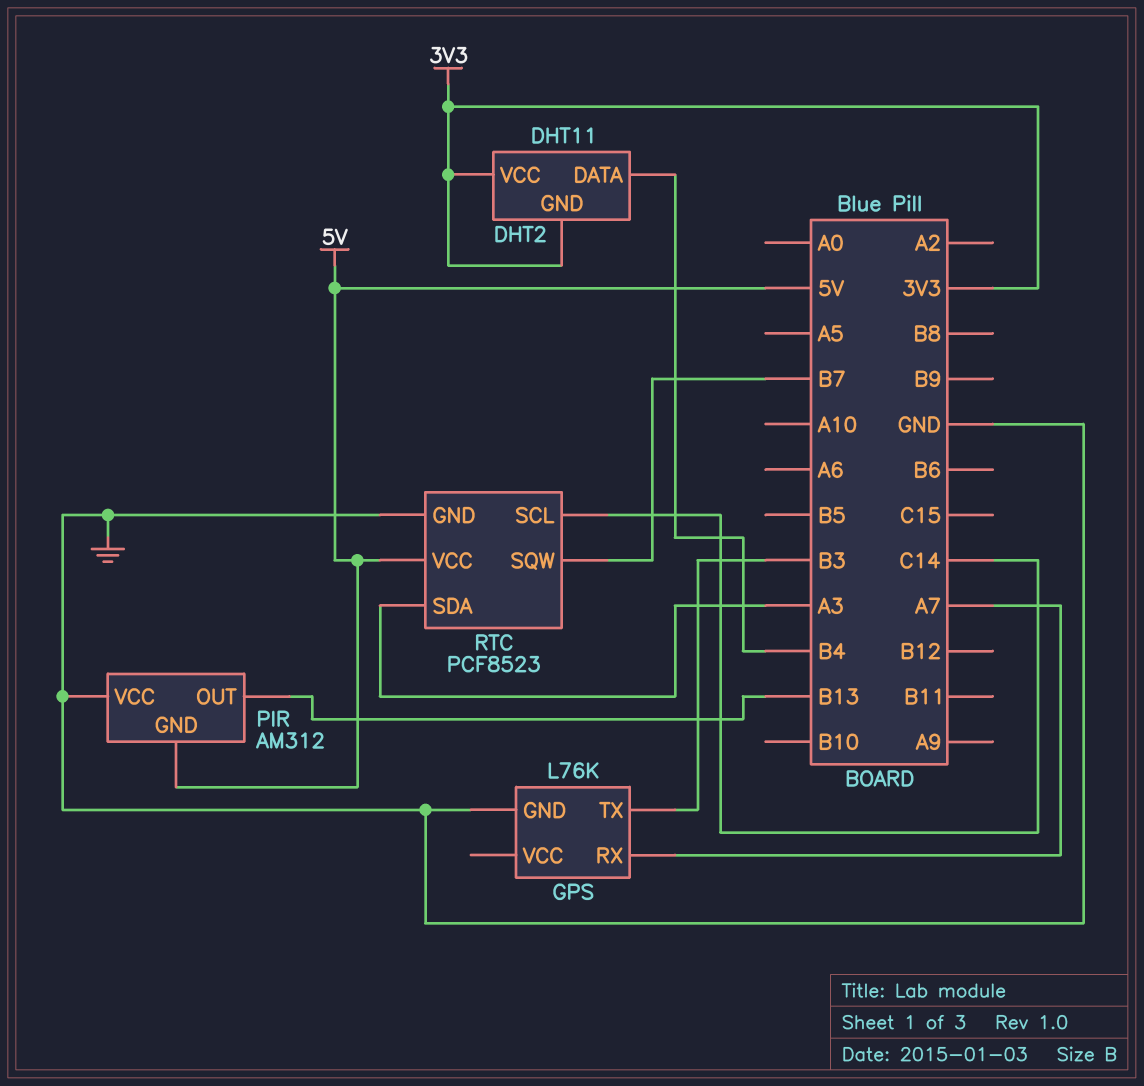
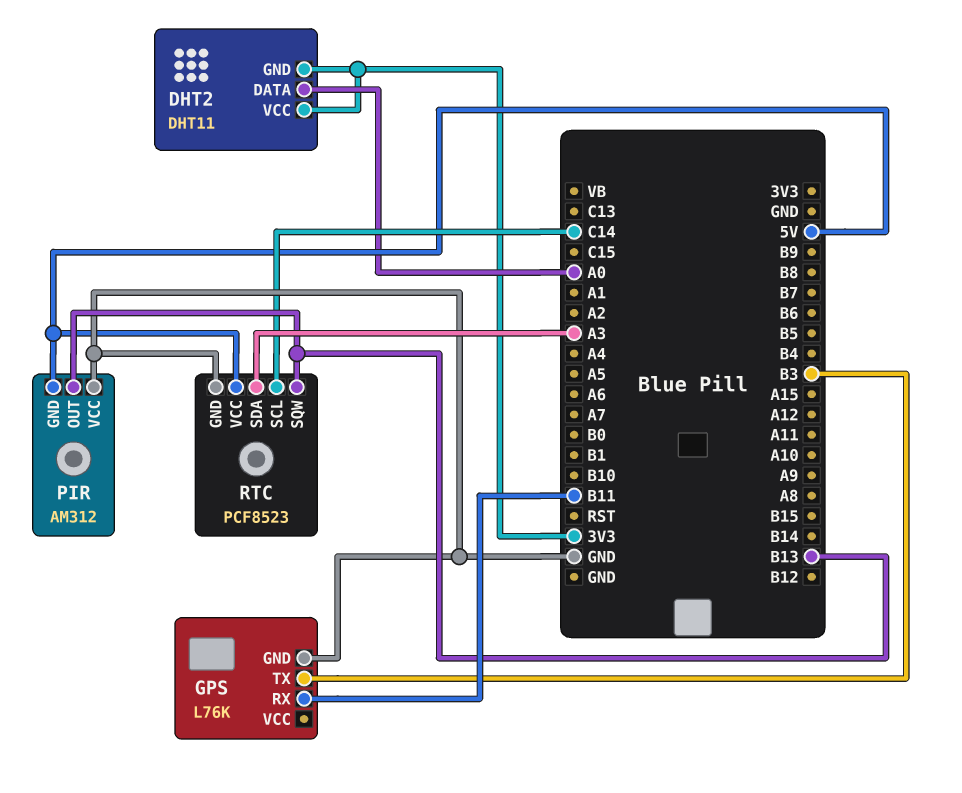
DHT2 pin DATA: B4 -> A0
GPS pin RX: A7 -> B11
RTC pin SQW: B7 -> B13

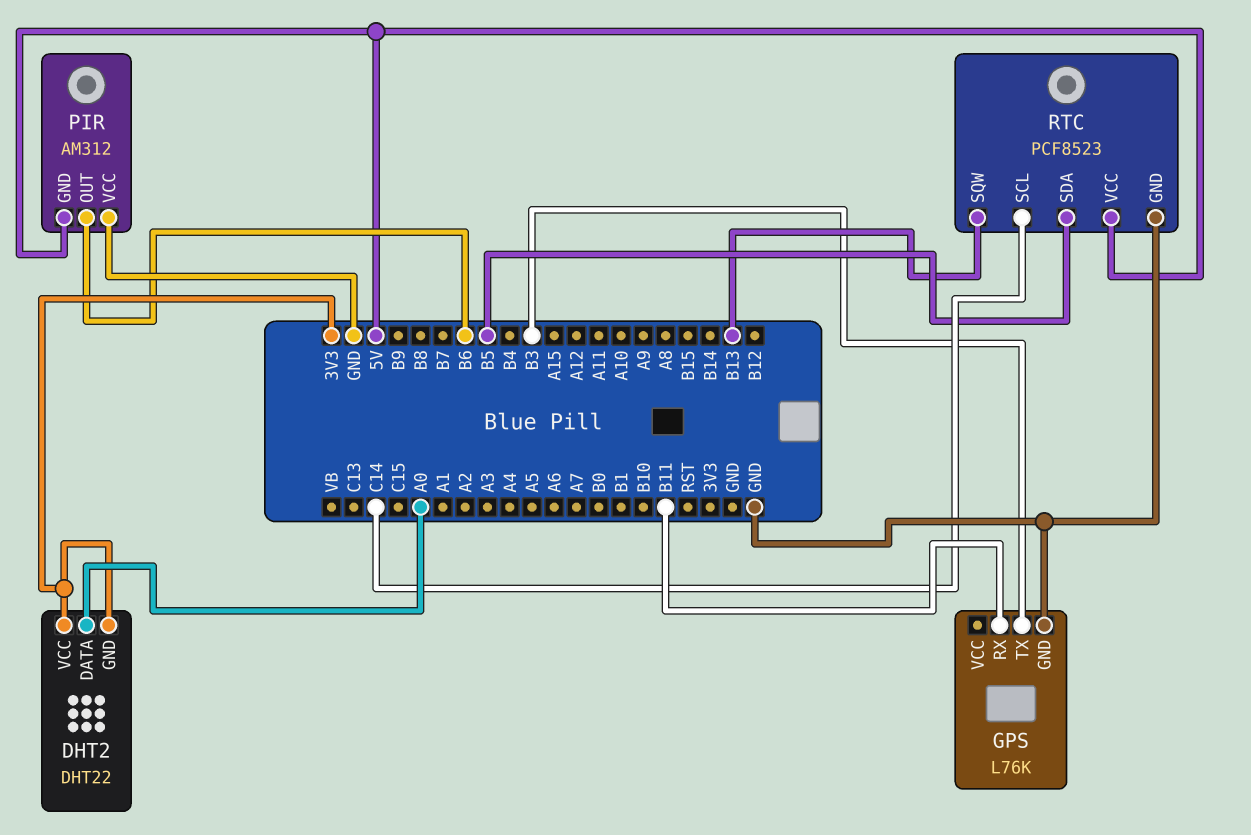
DHT2: DHT11 -> DHT22
PIR pin OUT: B13 -> B6
RTC pin SDA: A3 -> B5

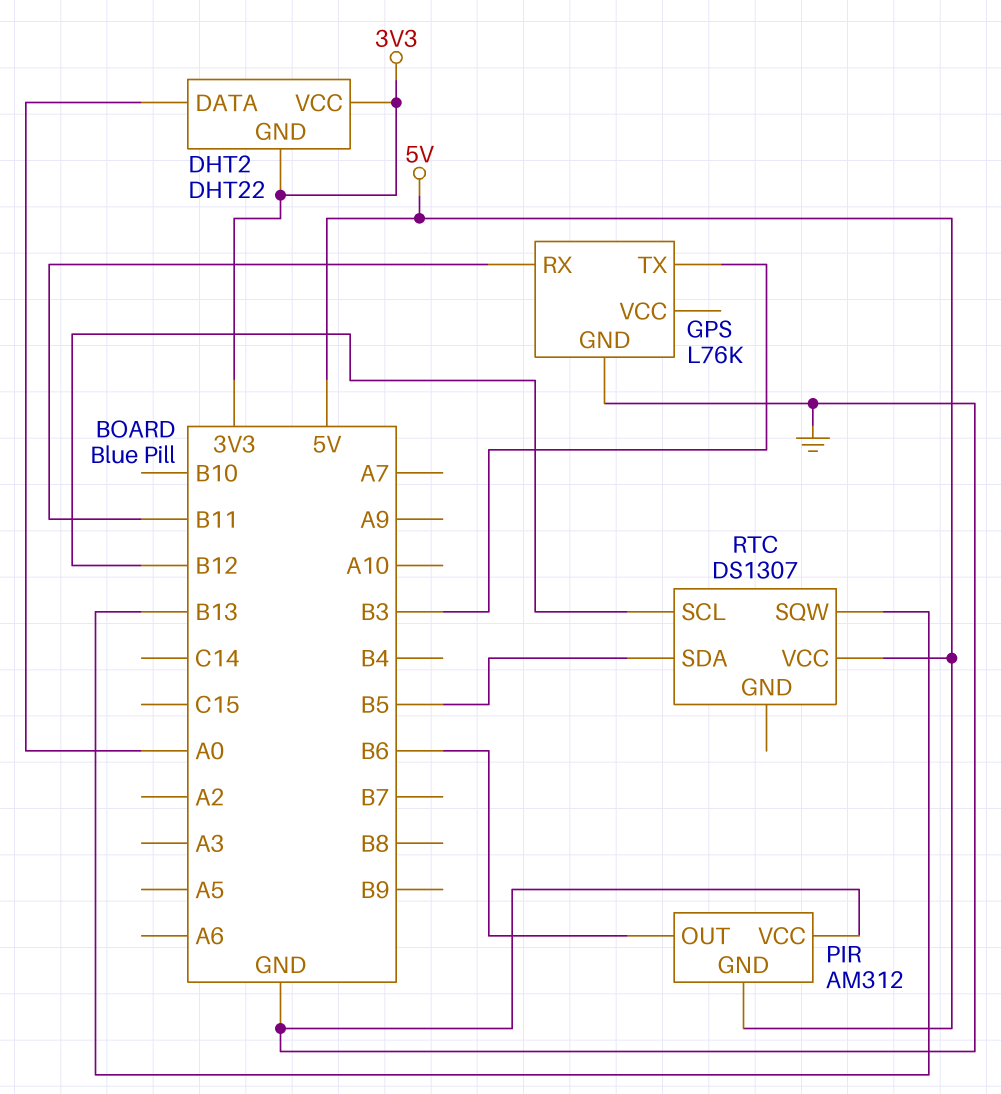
RTC: PCF8523 -> DS1307
RTC pin GND: GND -> none
RTC pin SCL: C14 -> B12

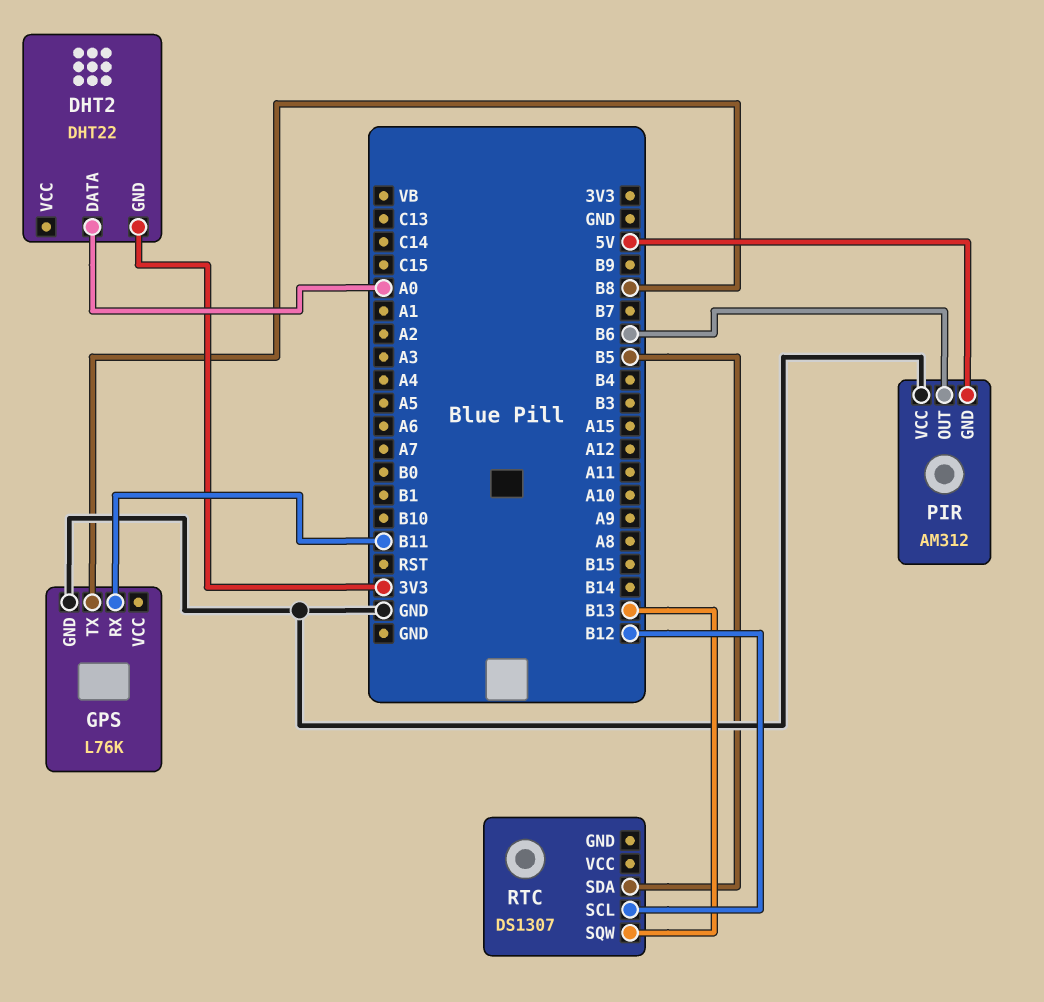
DHT2 pin VCC: 3V3 -> none
GPS pin TX: B3 -> B8
RTC pin VCC: 5V -> none

